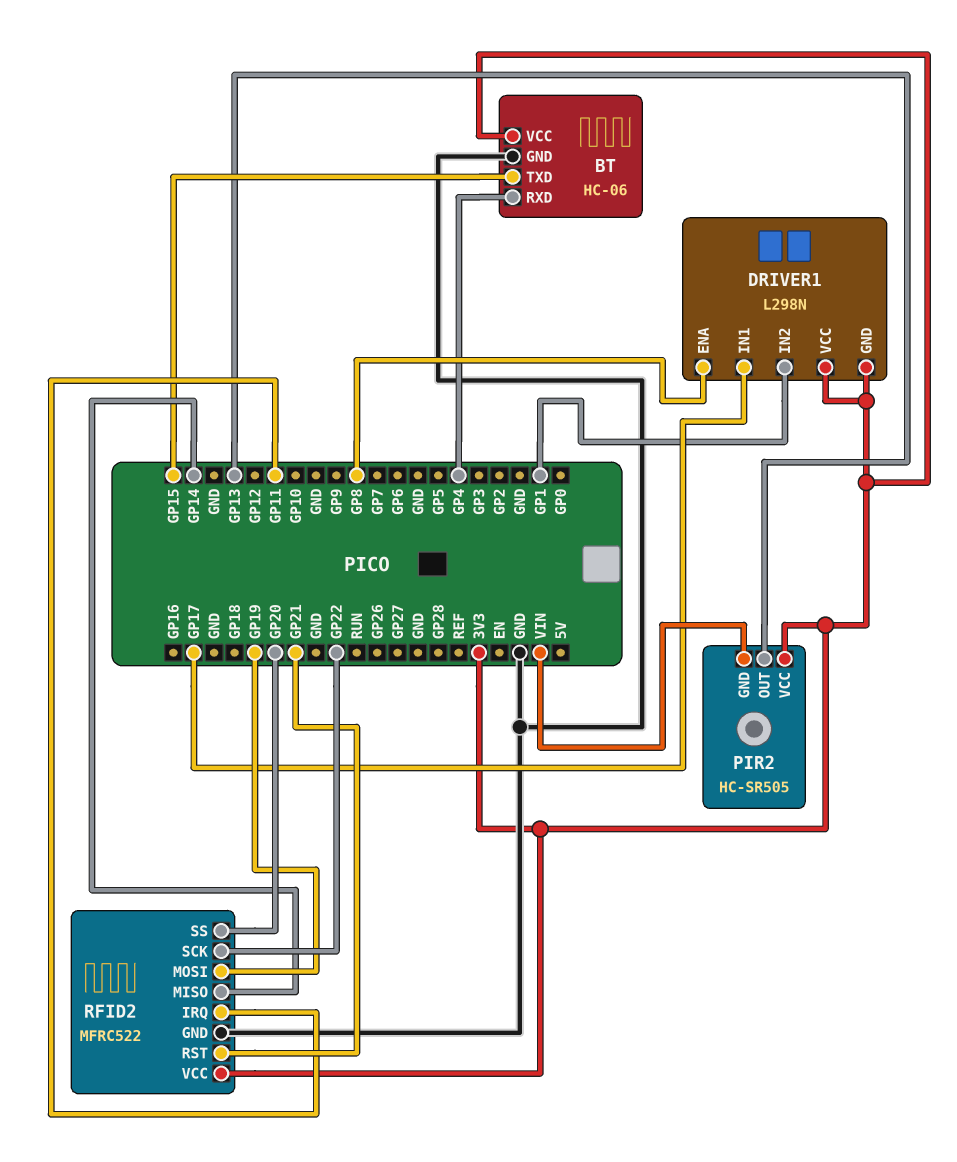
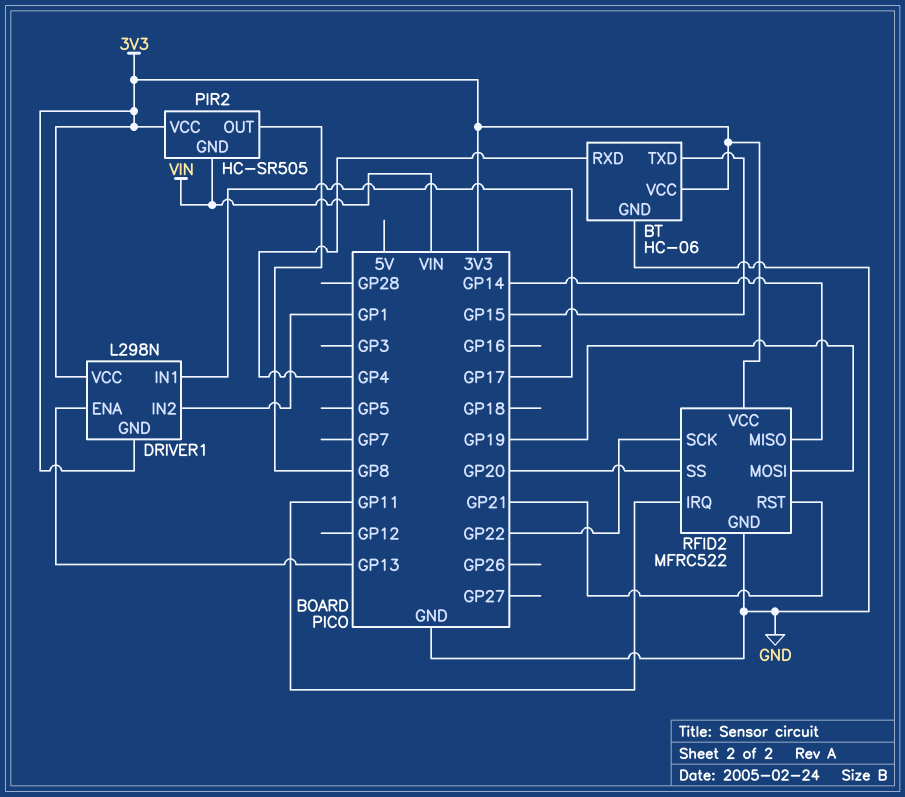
DRIVER1 pin ENA: GP8 -> GP13
PIR2 pin OUT: GP13 -> GP8

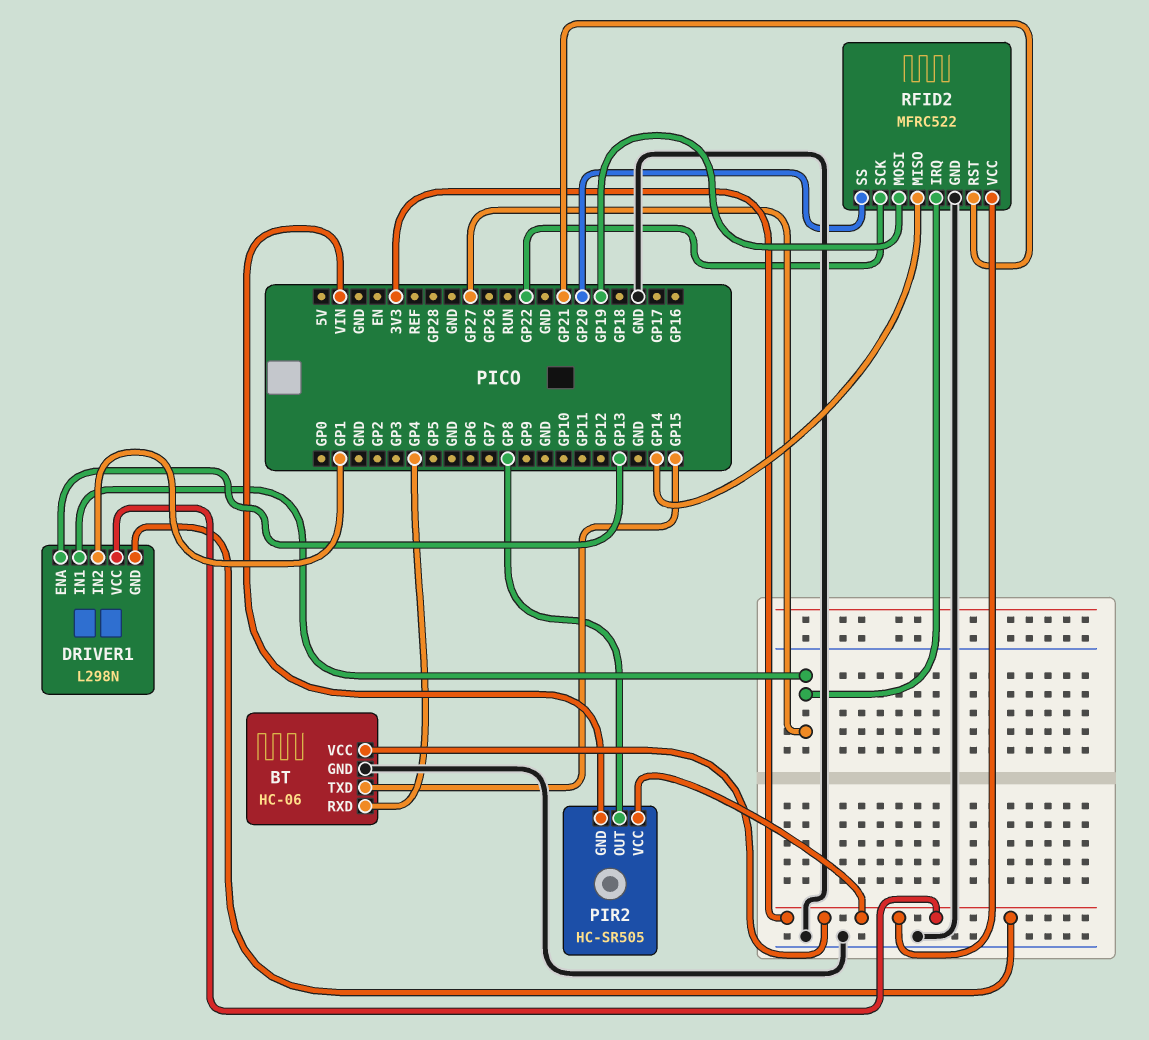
DRIVER1 pin IN1: GP17 -> GP27
RFID2 pin IRQ: GP11 -> GP27

